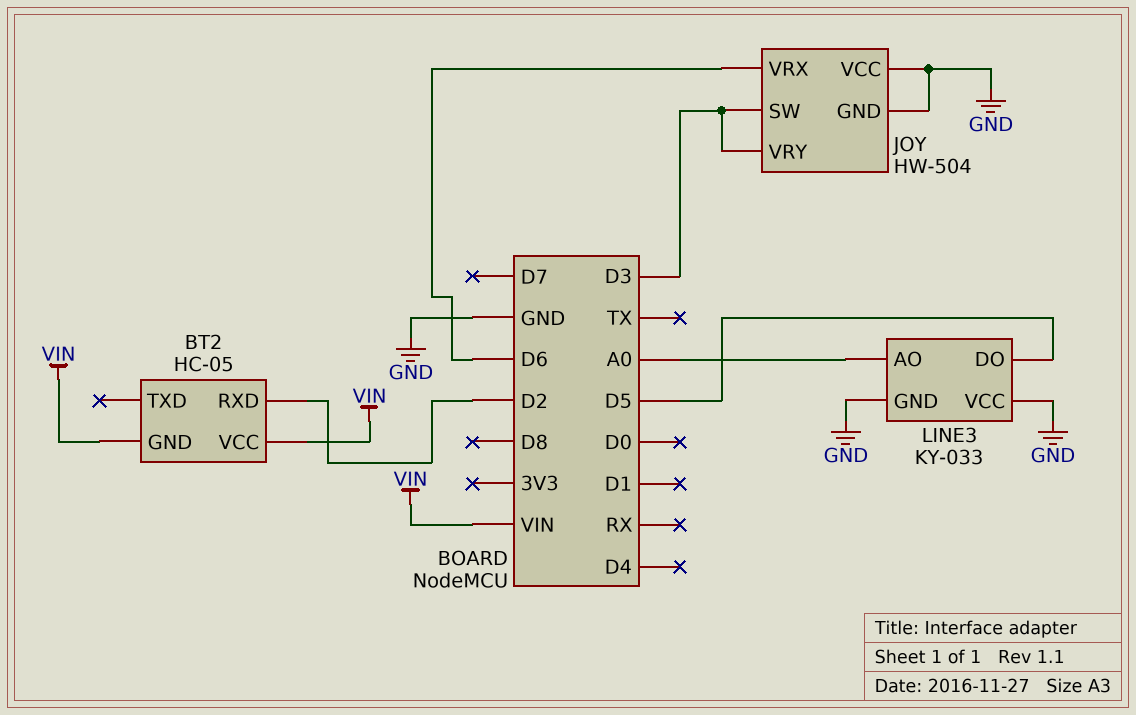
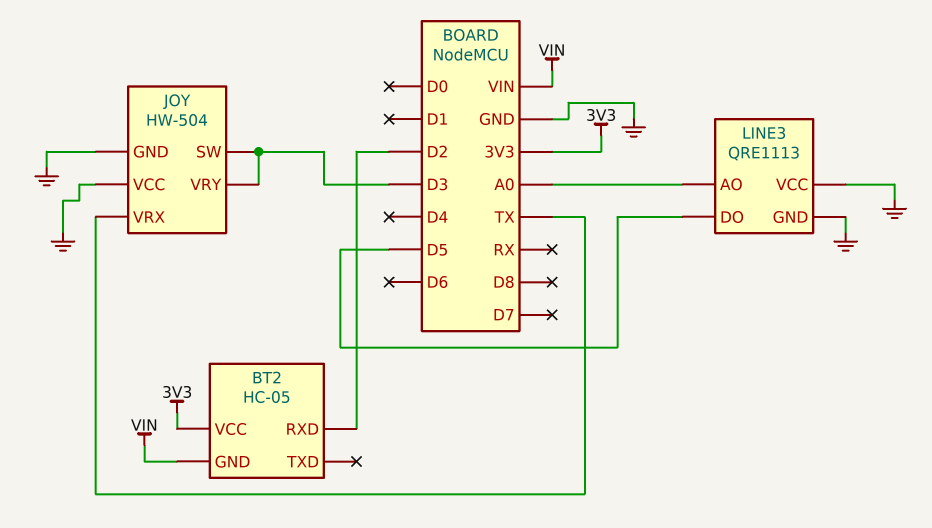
BT2 pin VCC: VIN -> 3V3
JOY pin VRX: D6 -> TX
LINE3: KY-033 -> QRE1113

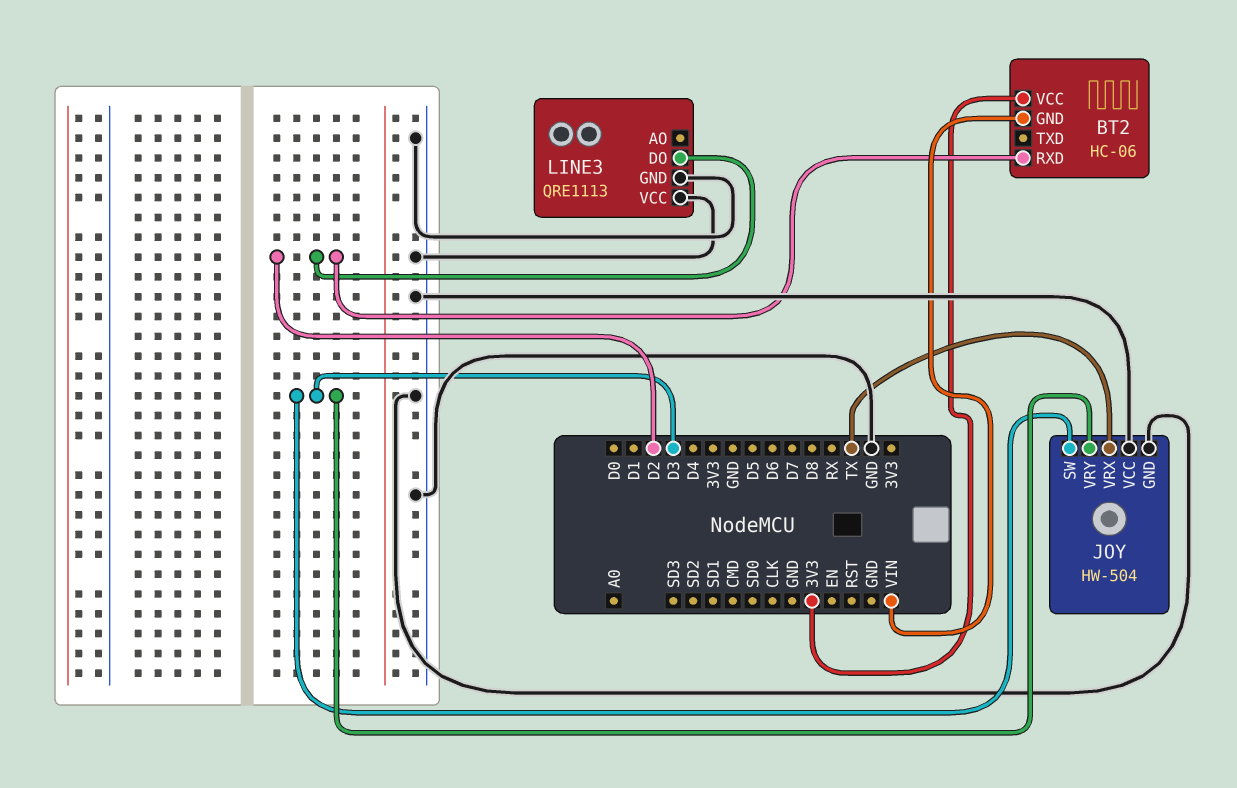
BT2: HC-05 -> HC-06
LINE3 pin AO: A0 -> none
LINE3 pin DO: D5 -> D2

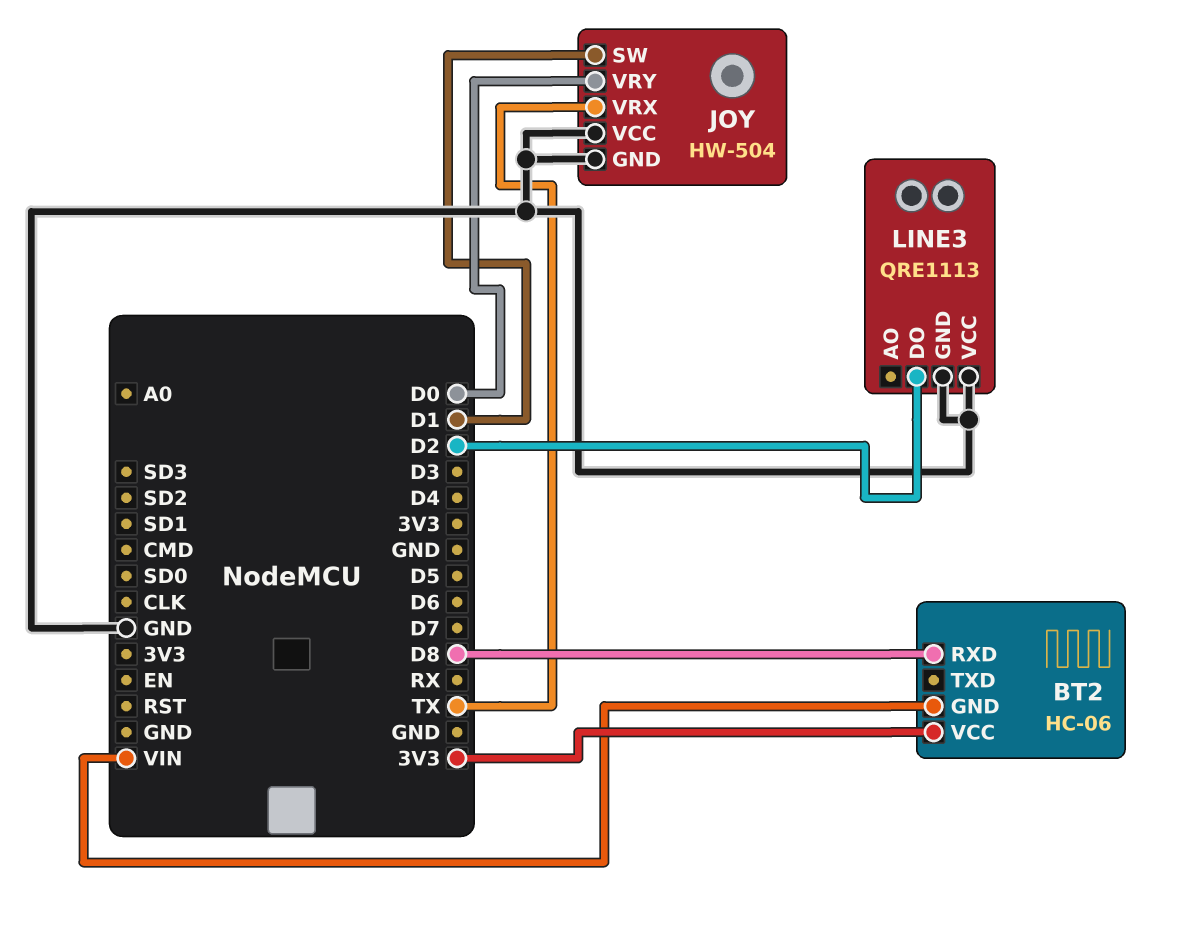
BT2 pin RXD: D2 -> D8
JOY pin SW: D3 -> D1
JOY pin VRY: D3 -> D0

